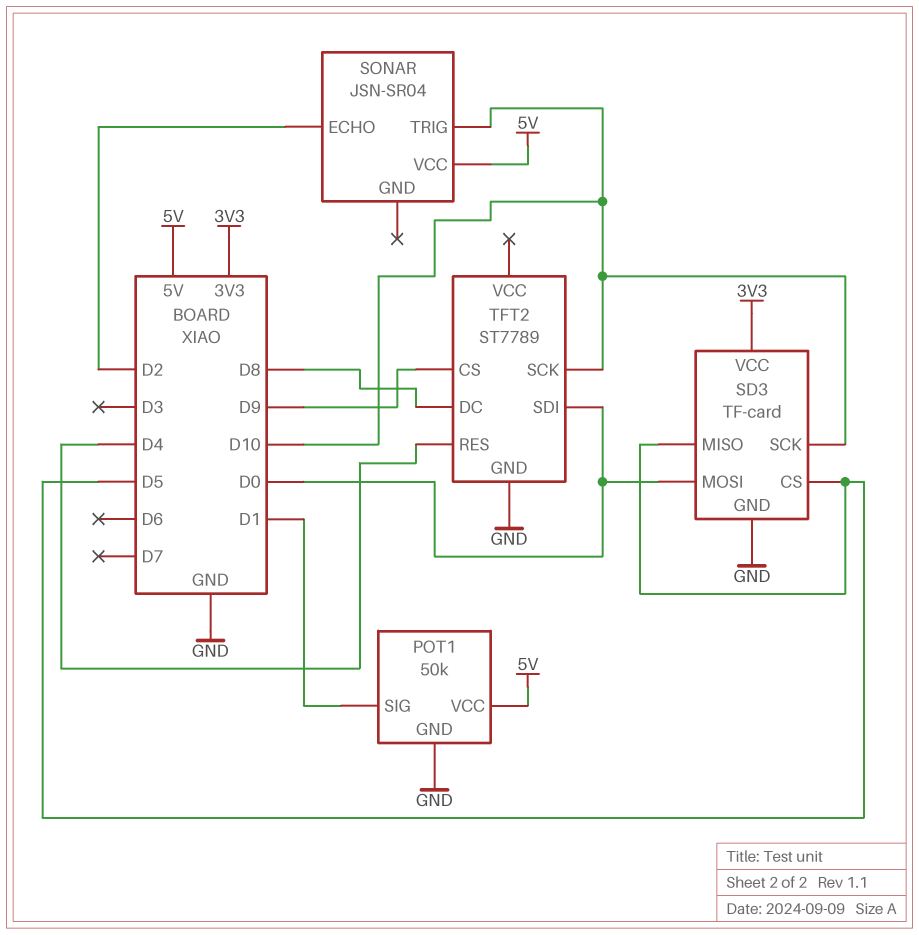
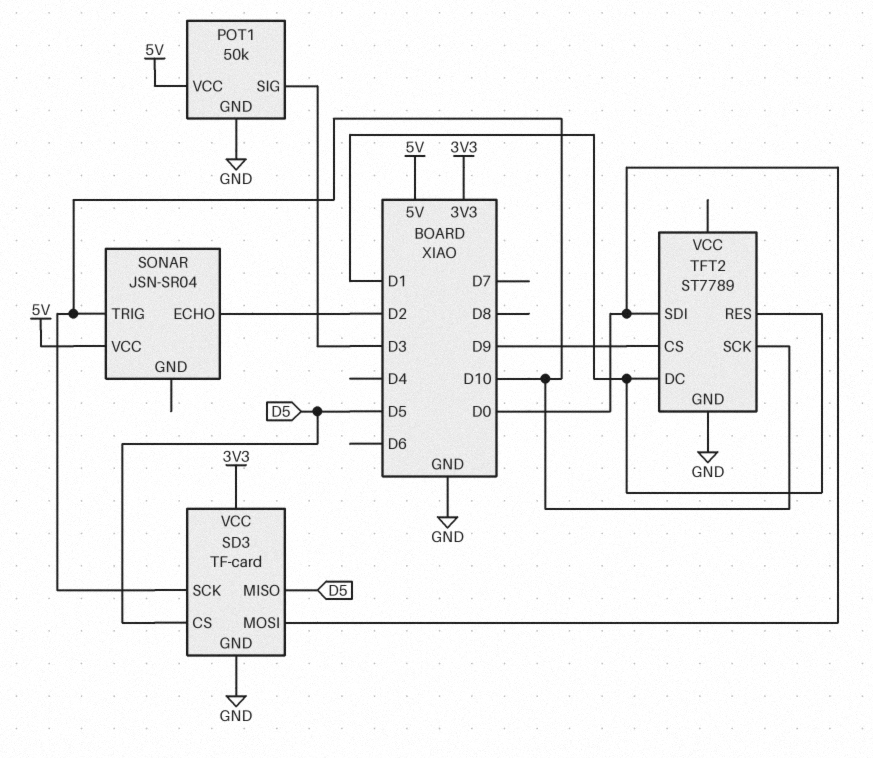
POT1 pin SIG: D1 -> D3
TFT2 pin DC: D8 -> D1
TFT2 pin RES: D4 -> D1

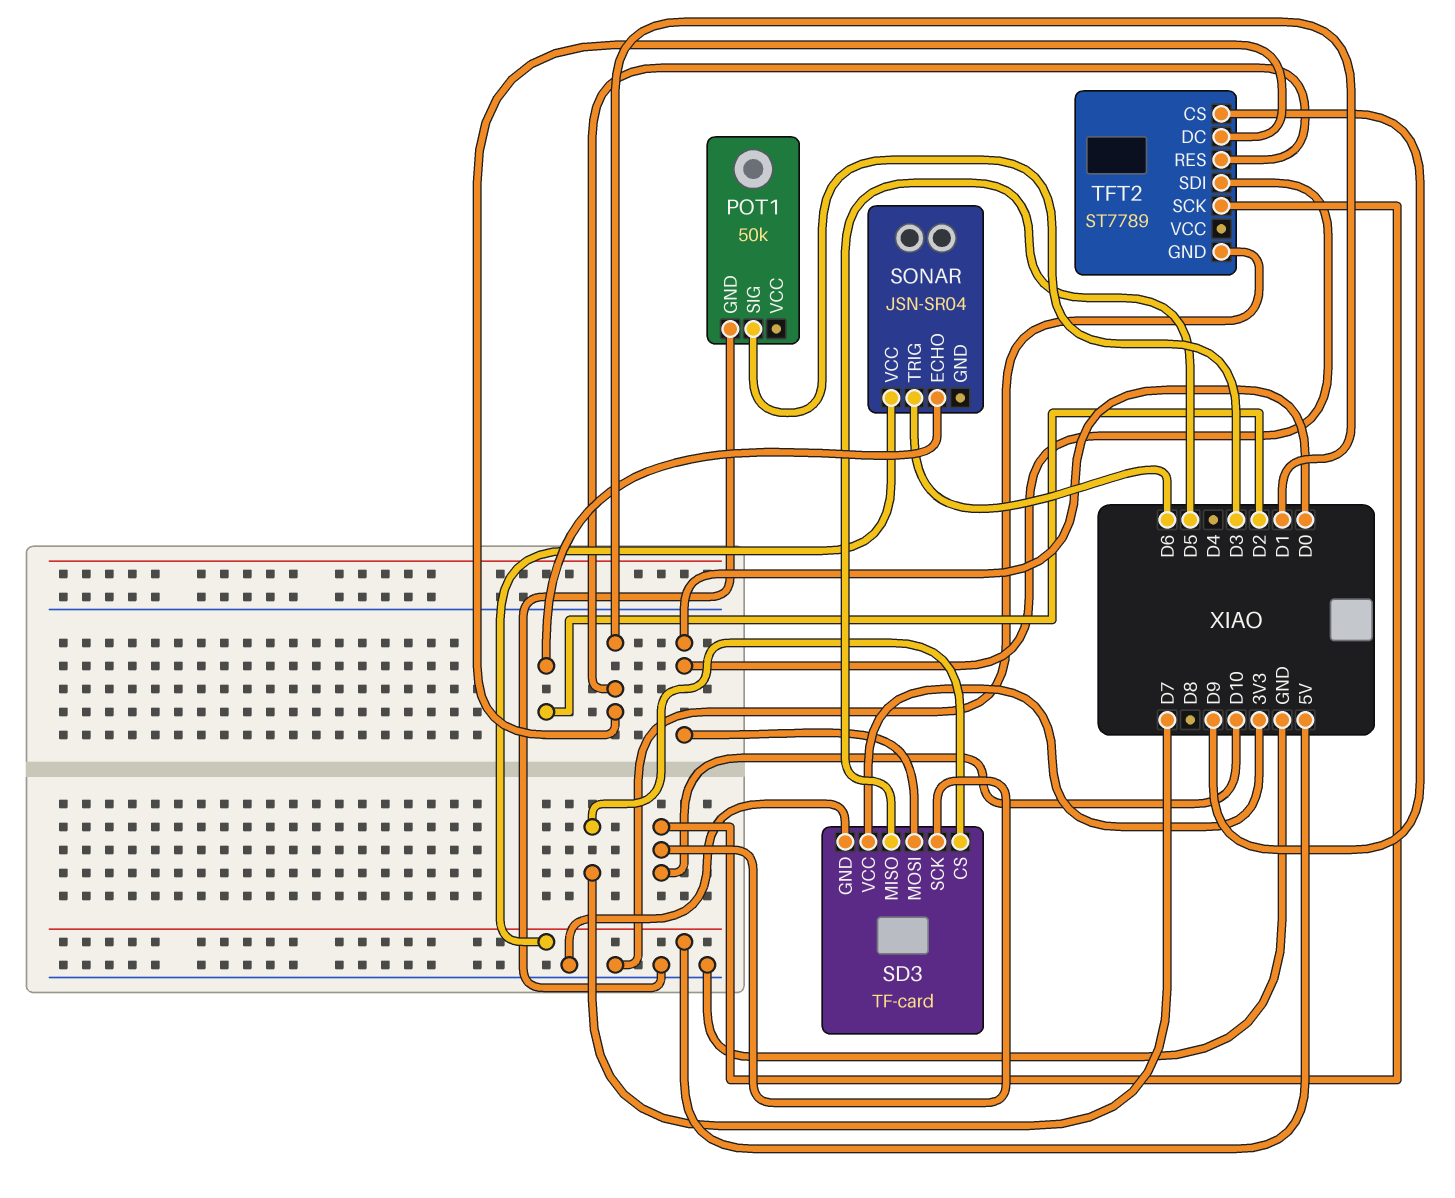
POT1 pin VCC: 5V -> none
SD3 pin CS: D5 -> D7
SONAR pin TRIG: D10 -> D6

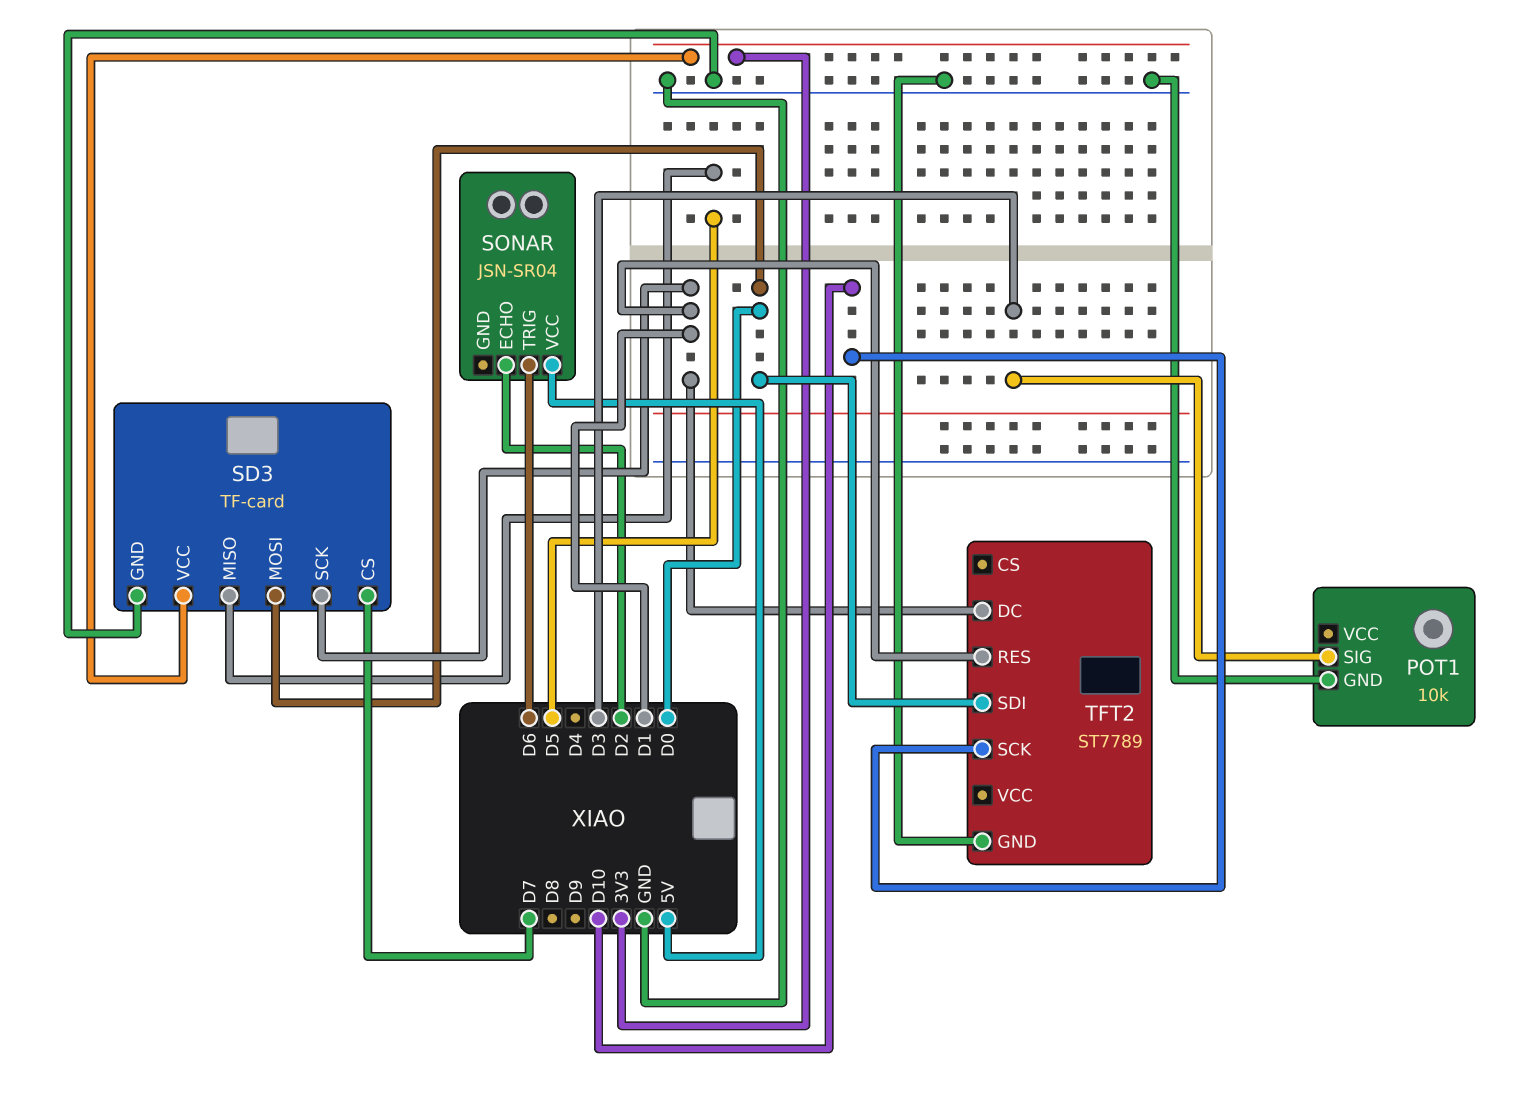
POT1: 50k -> 10k
SD3 pin SCK: D10 -> D1
TFT2 pin CS: D9 -> none

